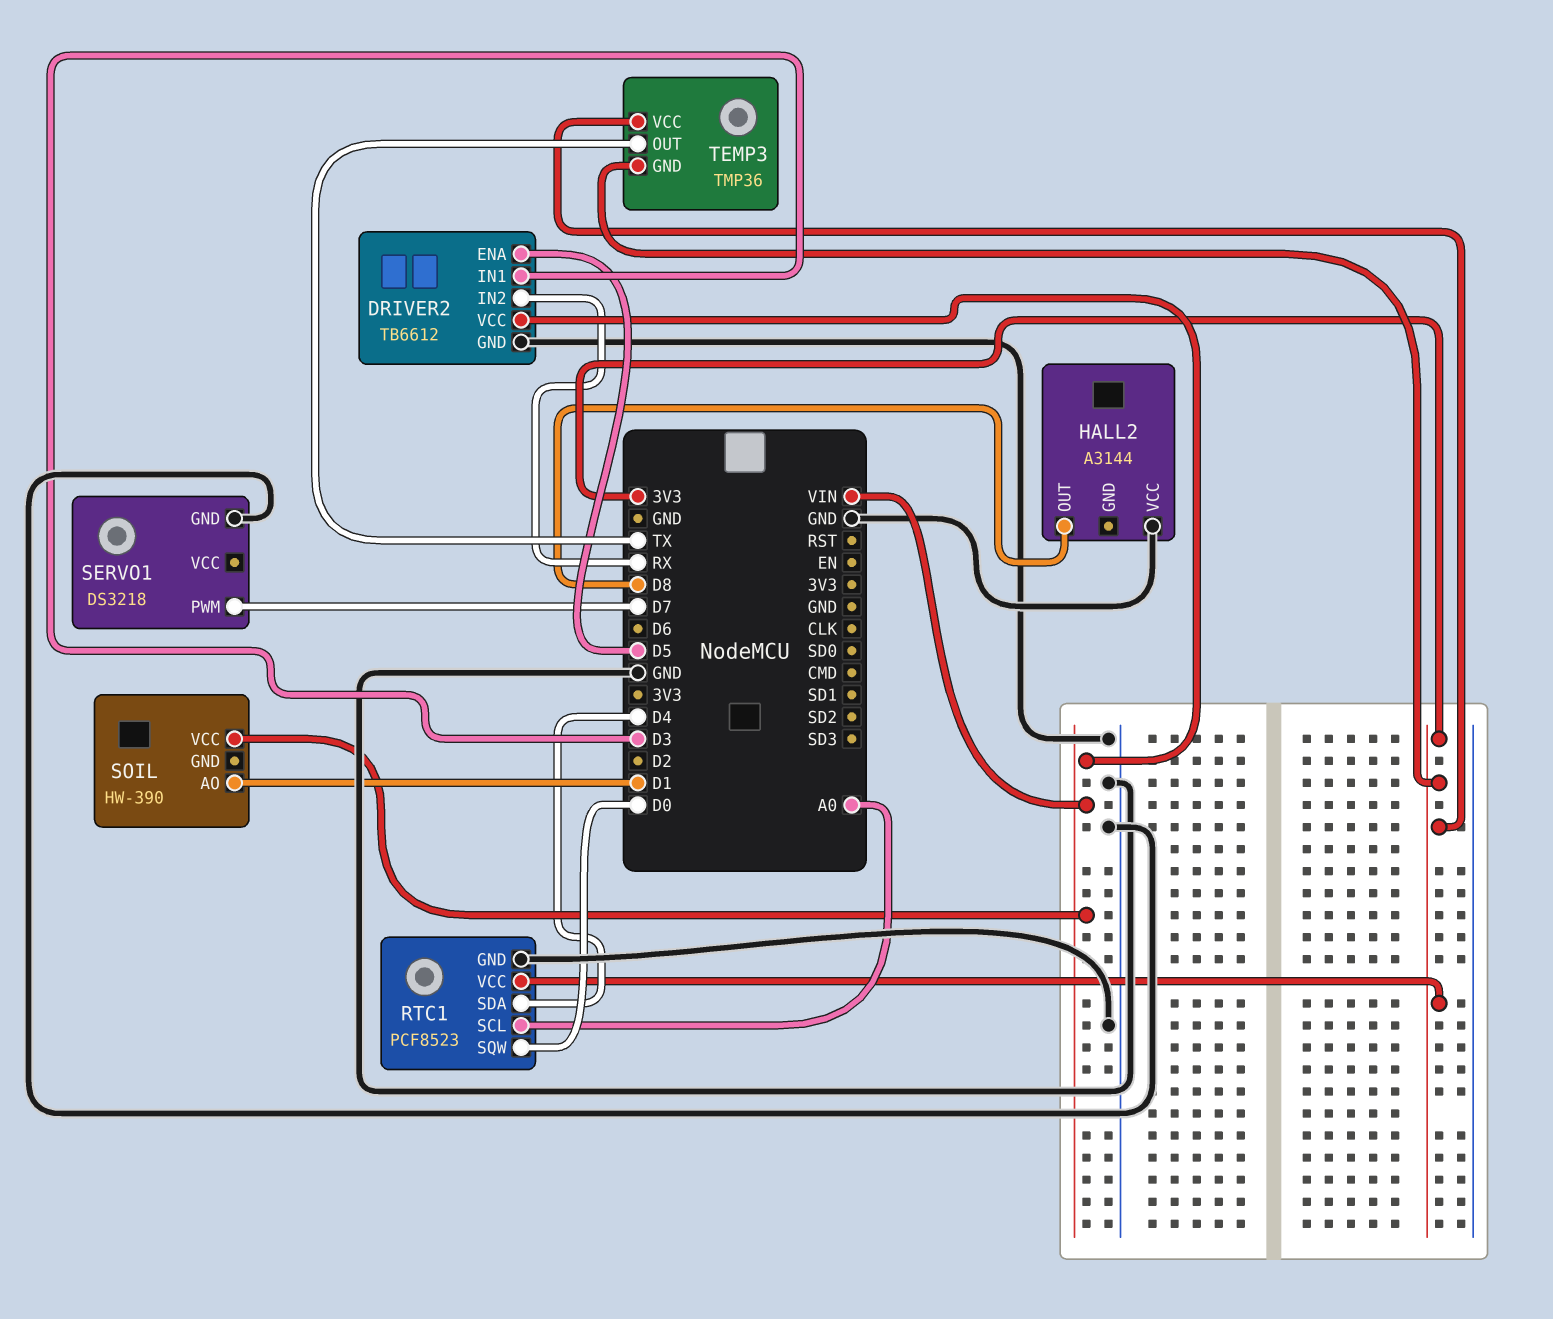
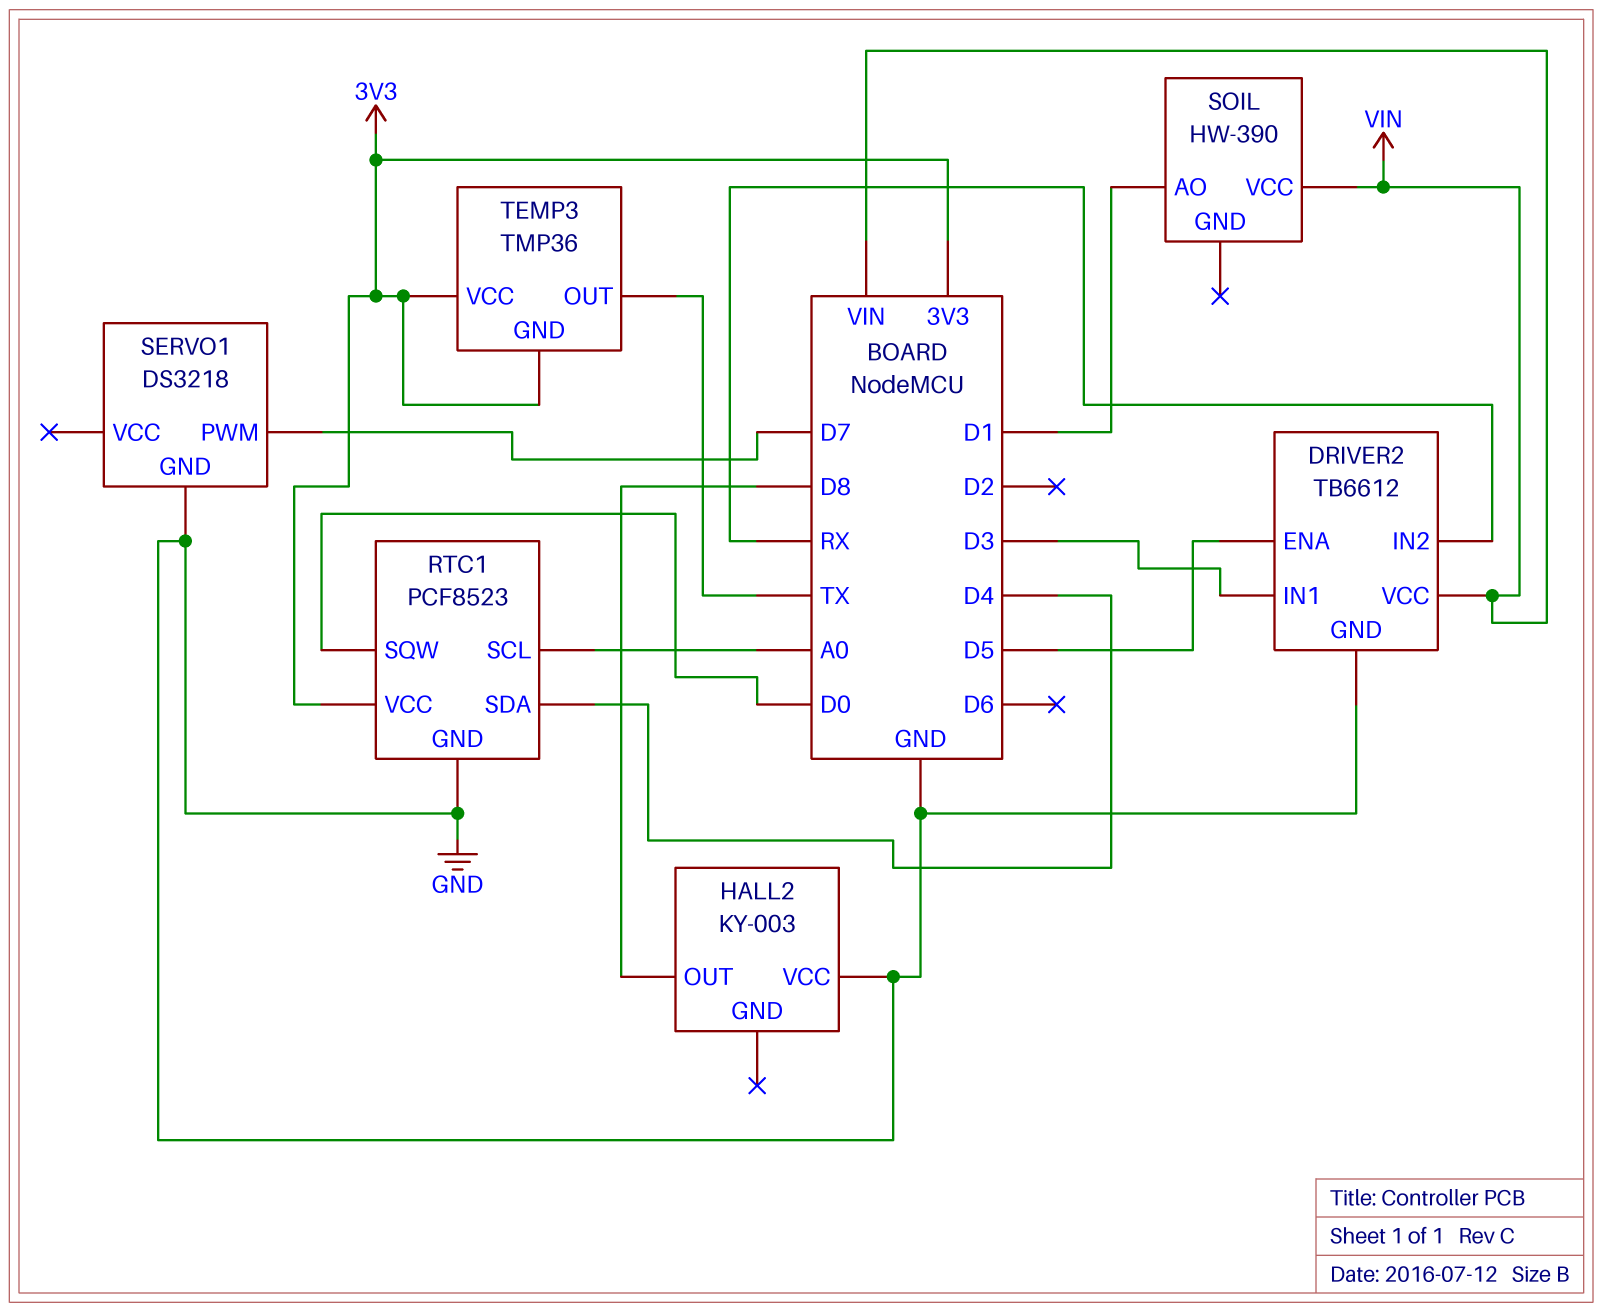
HALL2: A3144 -> KY-003

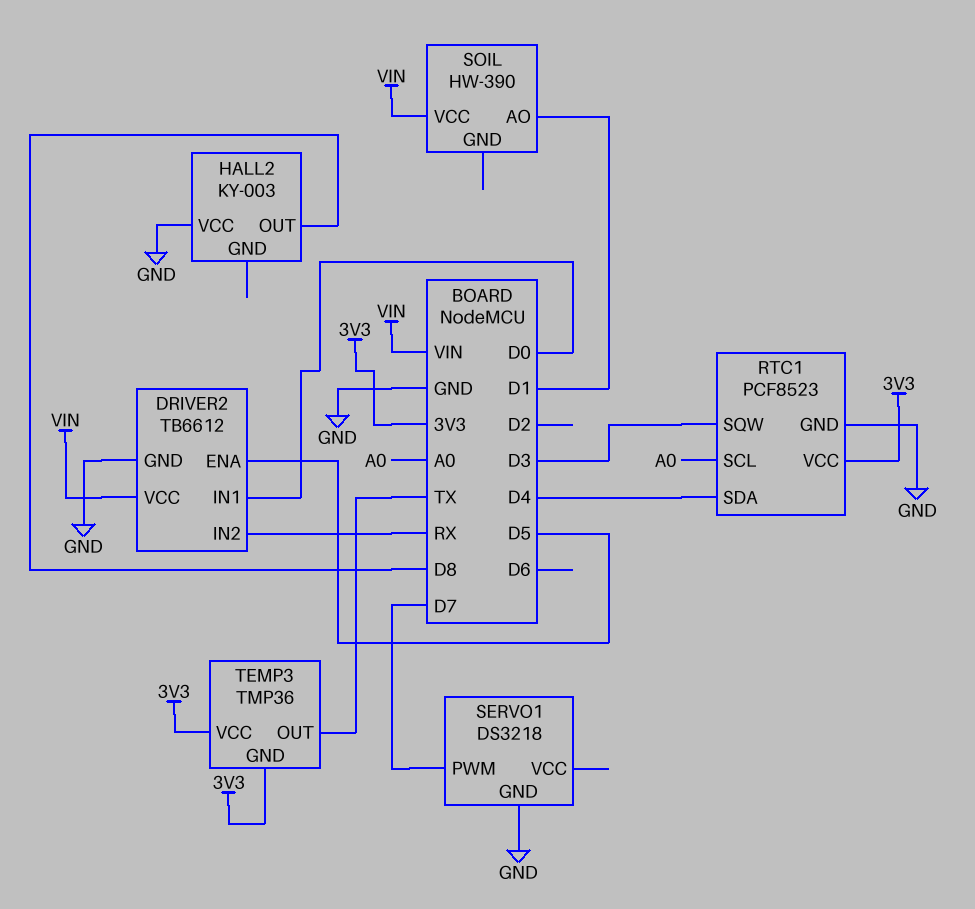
DRIVER2 pin IN1: D3 -> D0
RTC1 pin SQW: D0 -> D3

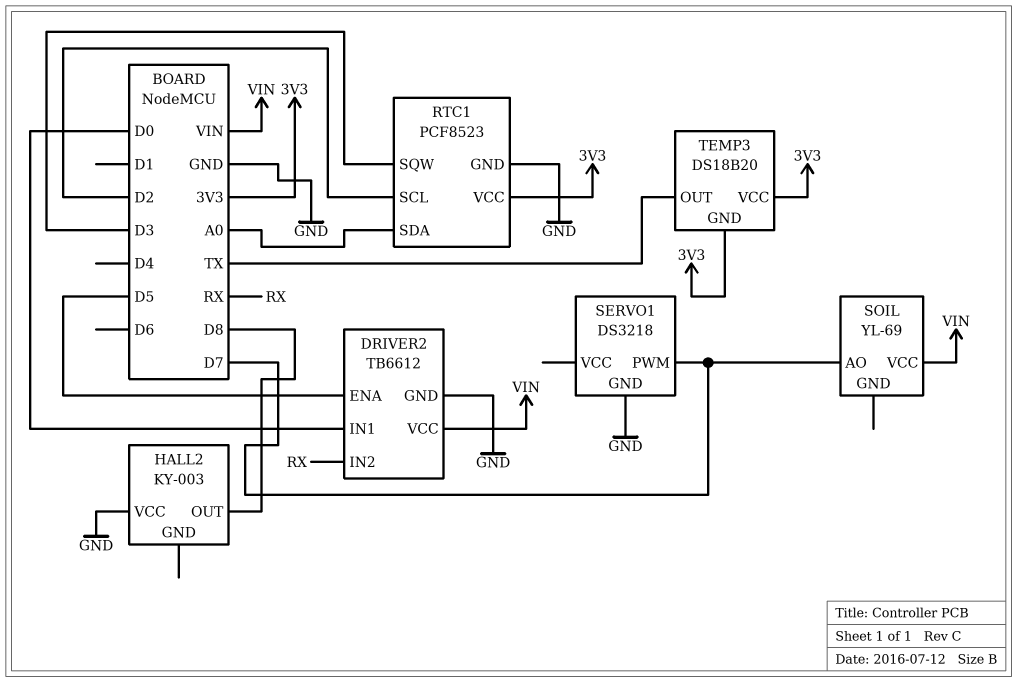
RTC1 pin SCL: A0 -> D2
RTC1 pin SDA: D4 -> A0
SOIL: HW-390 -> YL-69
SOIL pin AO: D1 -> D7
TEMP3: TMP36 -> DS18B20

